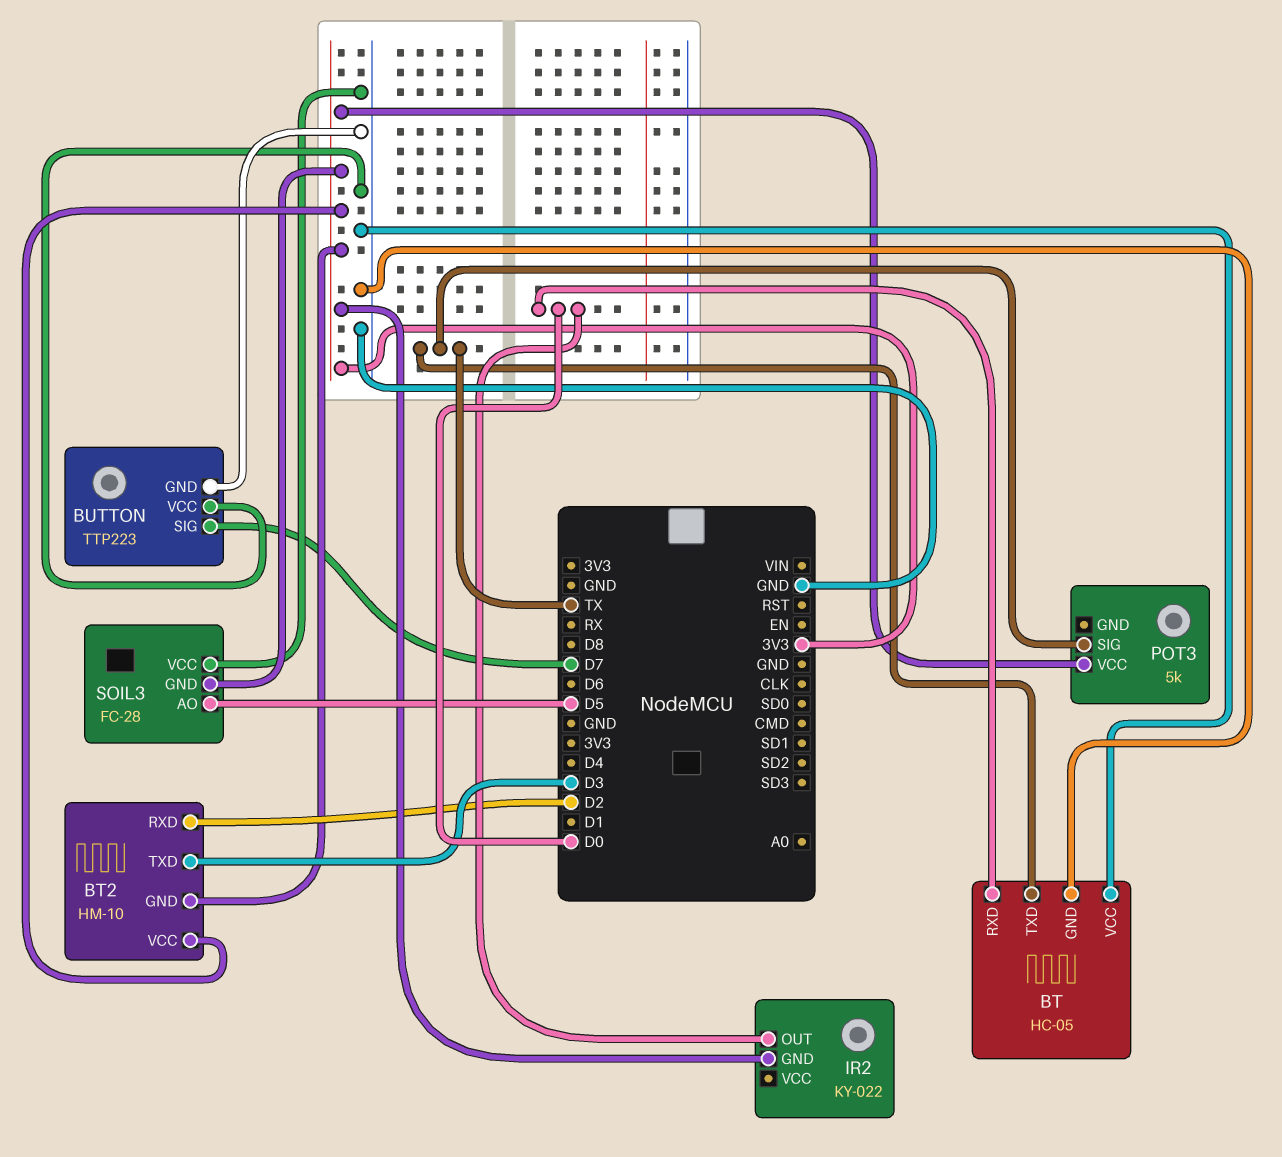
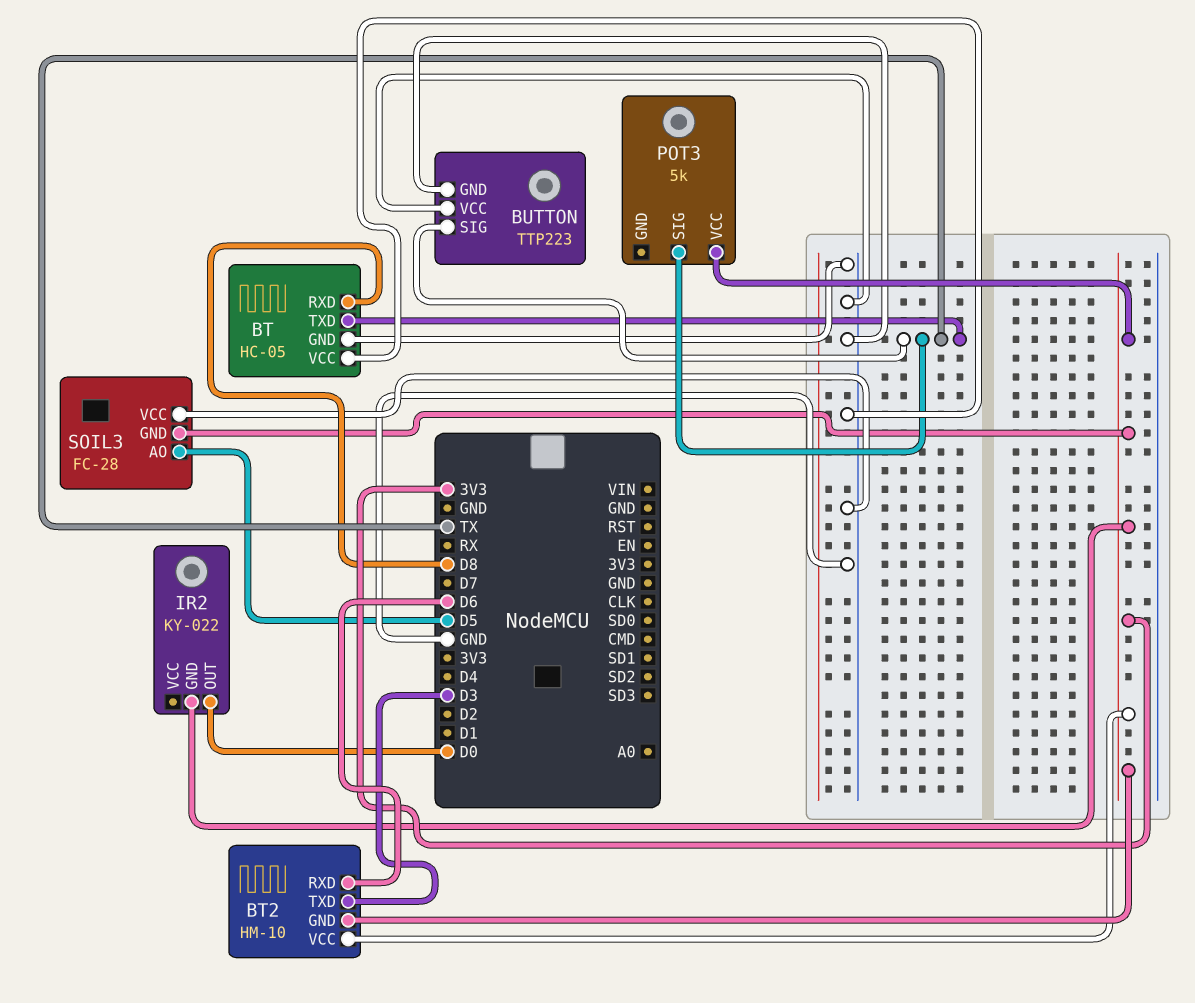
BT pin RXD: D0 -> D8
BT2 pin RXD: D2 -> D6
BUTTON pin SIG: D7 -> TX

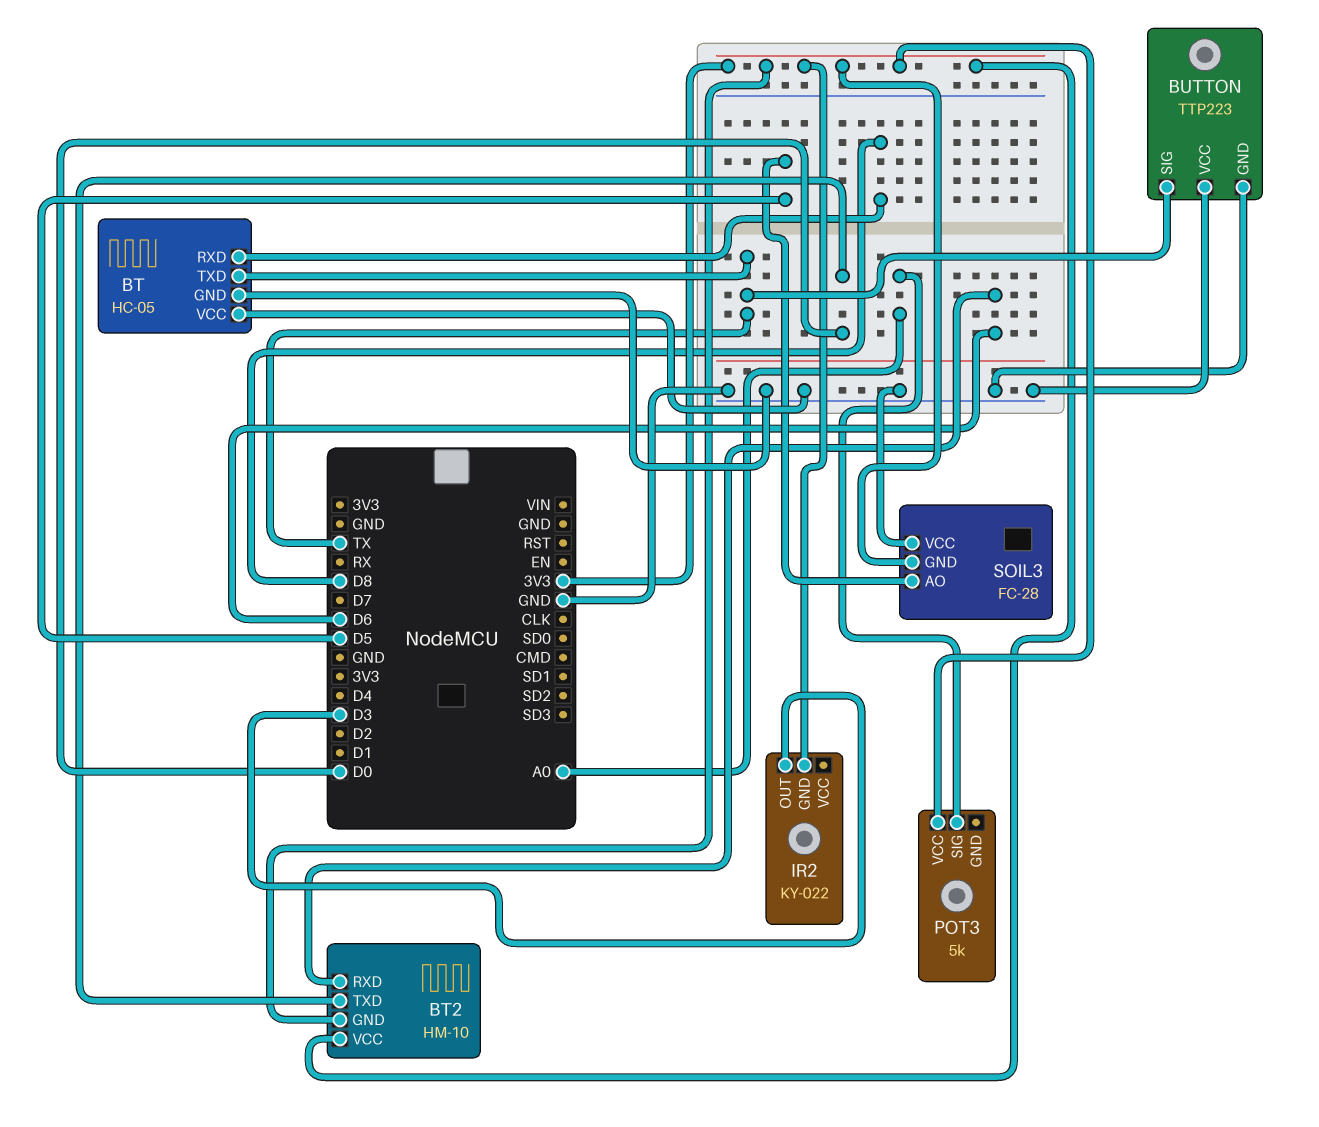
BT2 pin TXD: D3 -> D0
IR2 pin OUT: D0 -> D3
POT3 pin SIG: TX -> A0

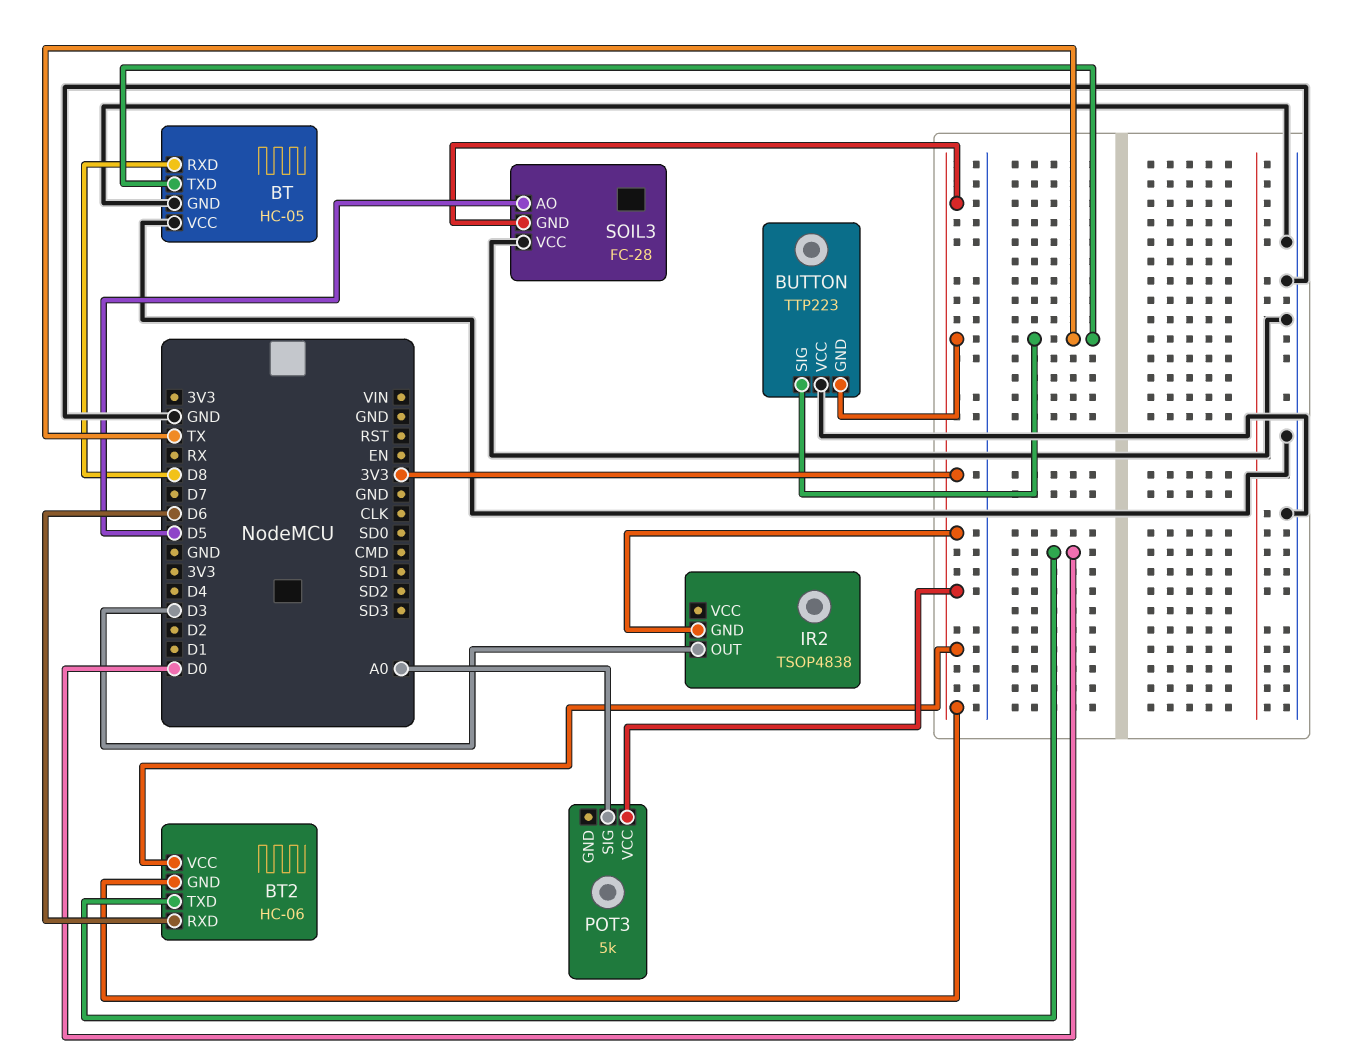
BT2: HM-10 -> HC-06
BUTTON pin GND: GND -> 3V3
IR2: KY-022 -> TSOP4838

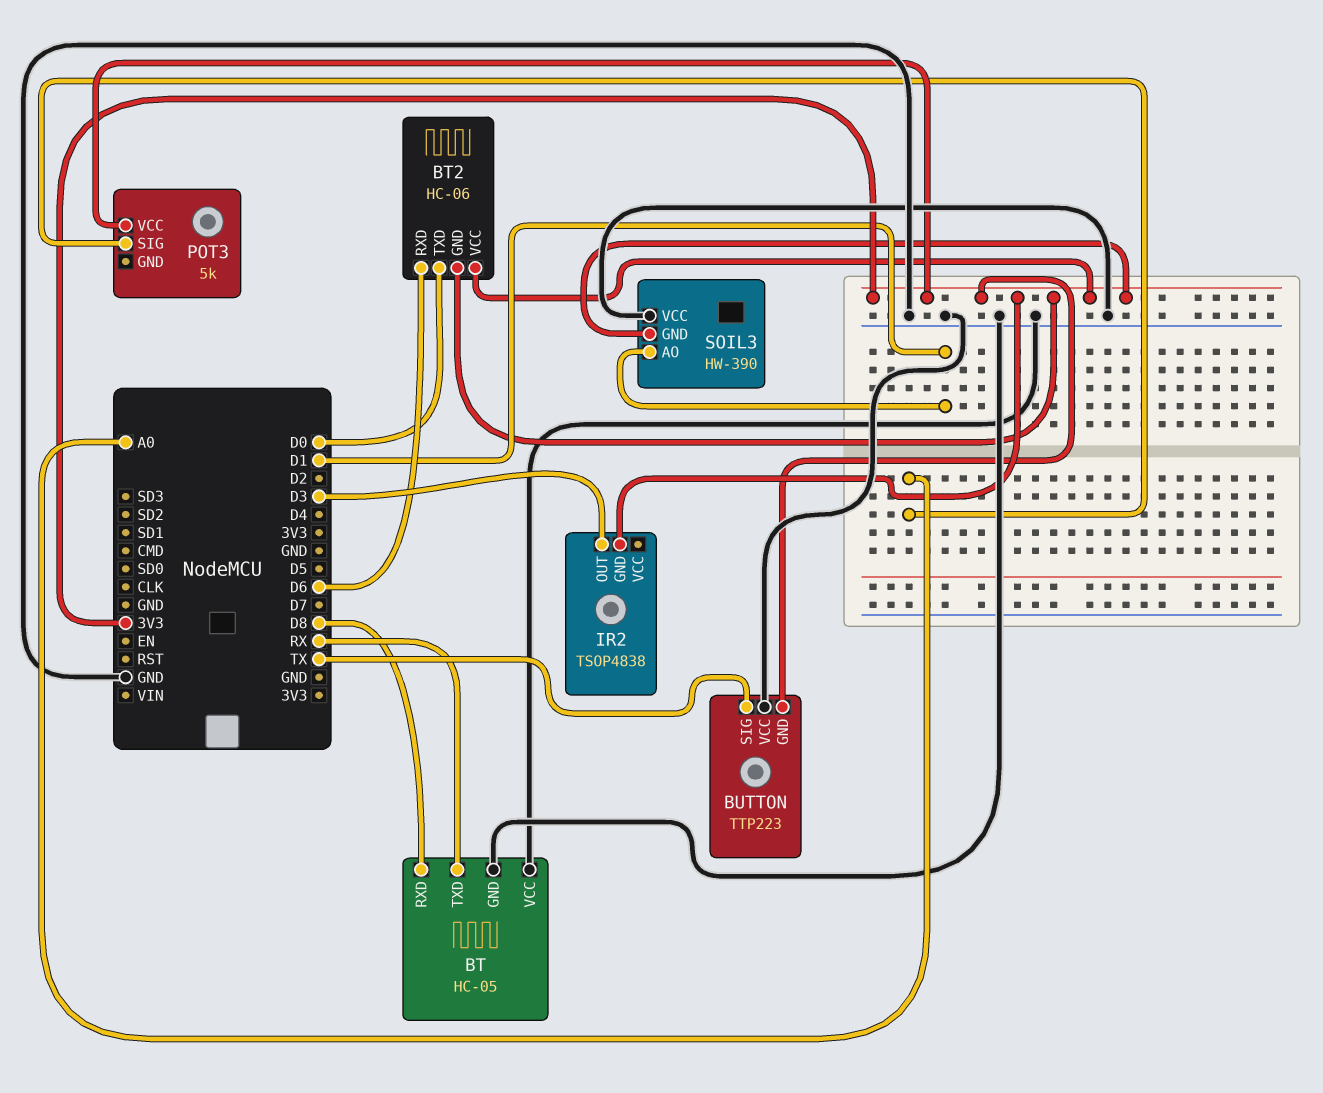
BT pin TXD: TX -> RX
SOIL3: FC-28 -> HW-390
SOIL3 pin AO: D5 -> D1

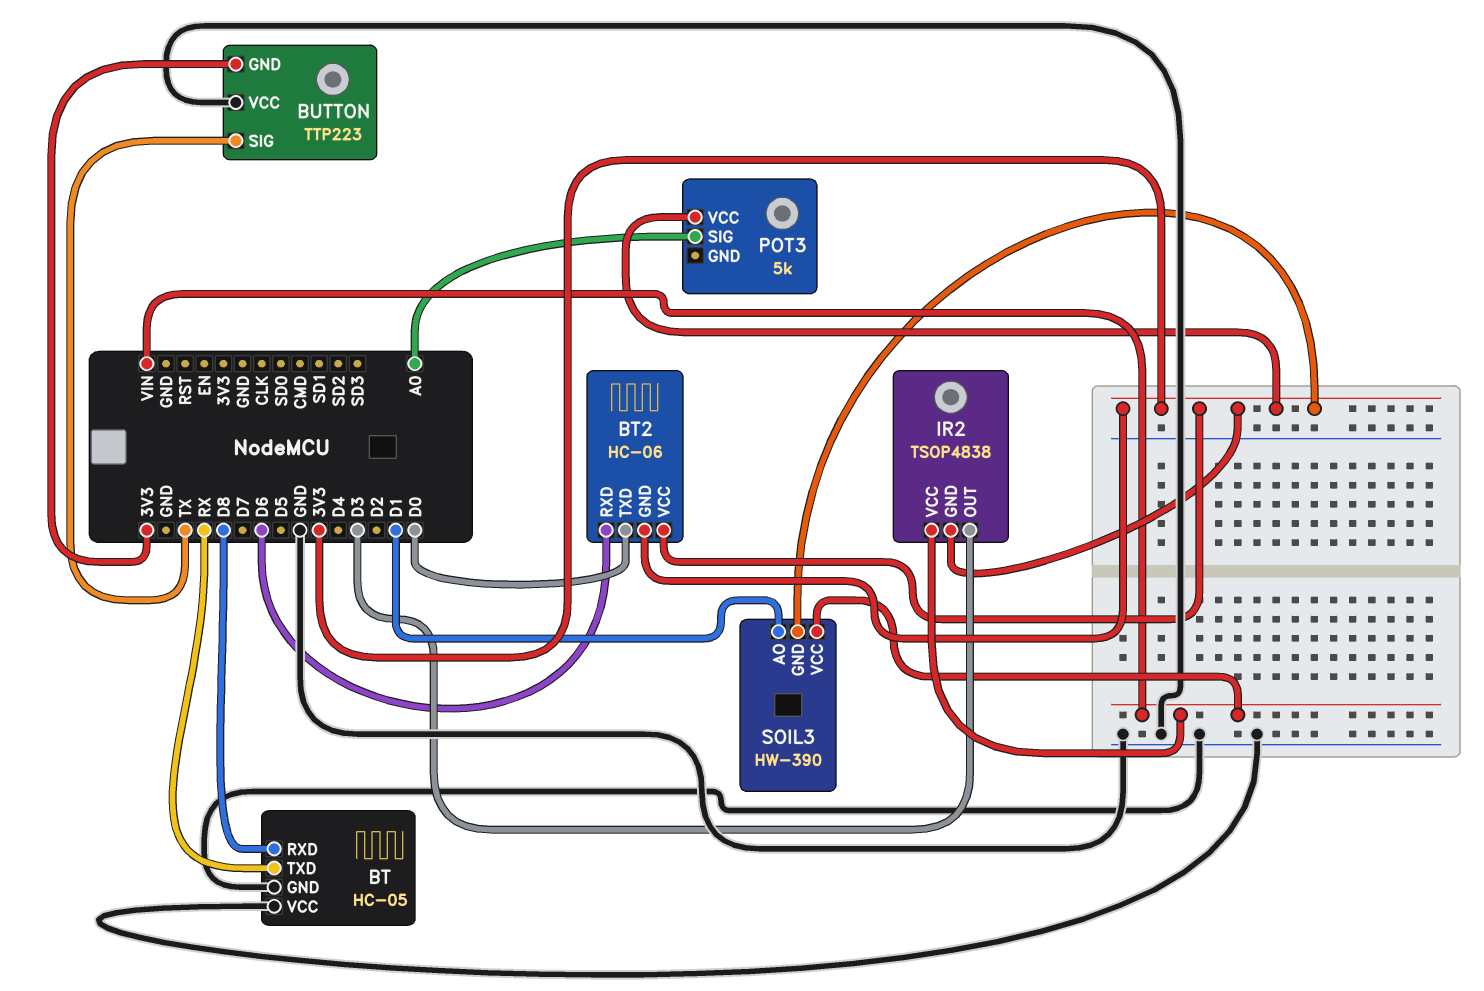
IR2 pin VCC: none -> VIN
SOIL3 pin VCC: GND -> VIN

